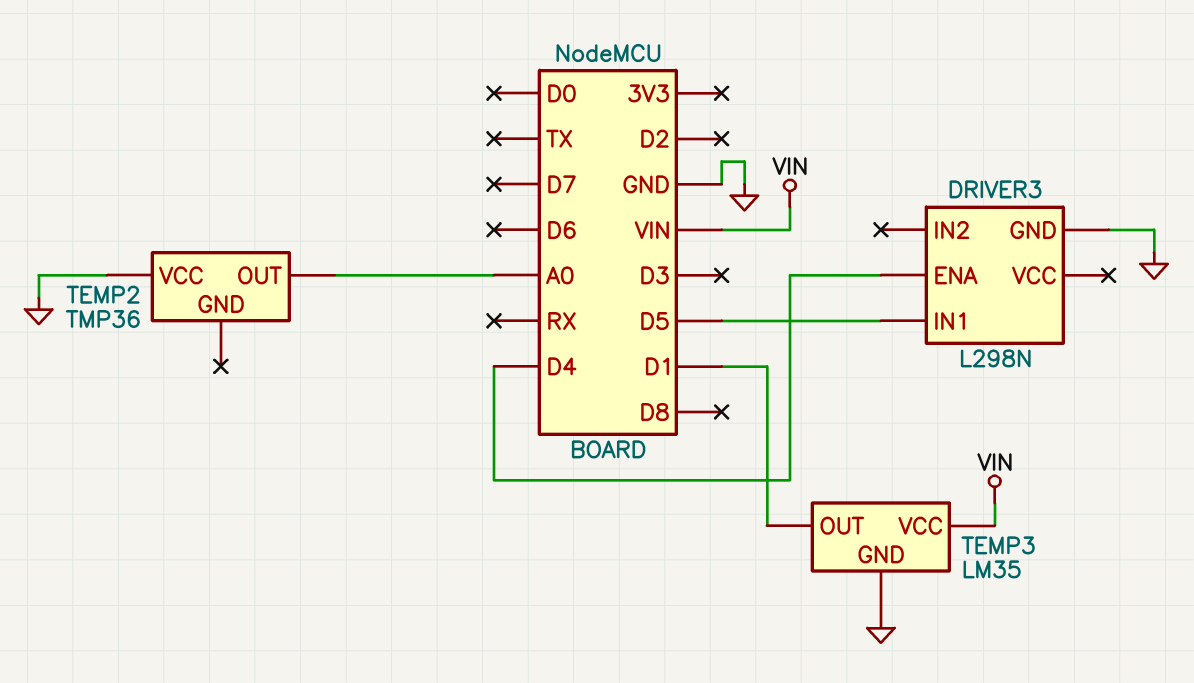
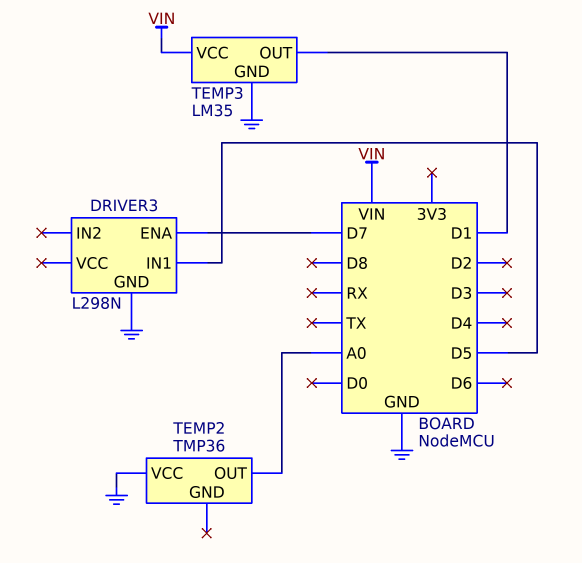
DRIVER3 pin ENA: D4 -> D7

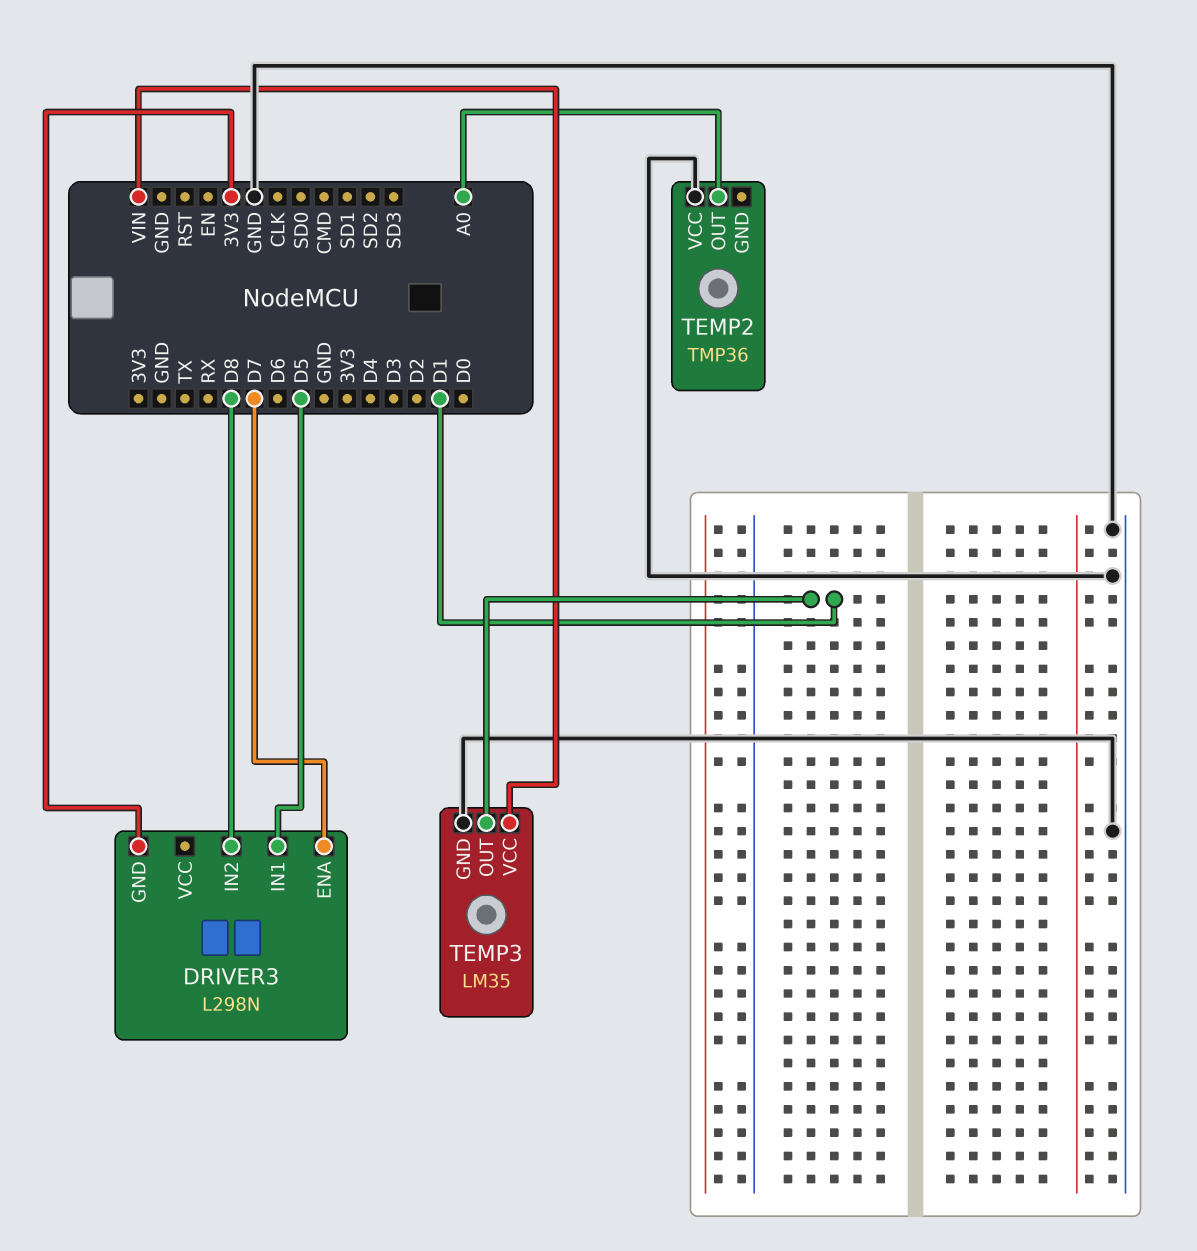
DRIVER3 pin GND: GND -> 3V3
DRIVER3 pin IN2: none -> D8

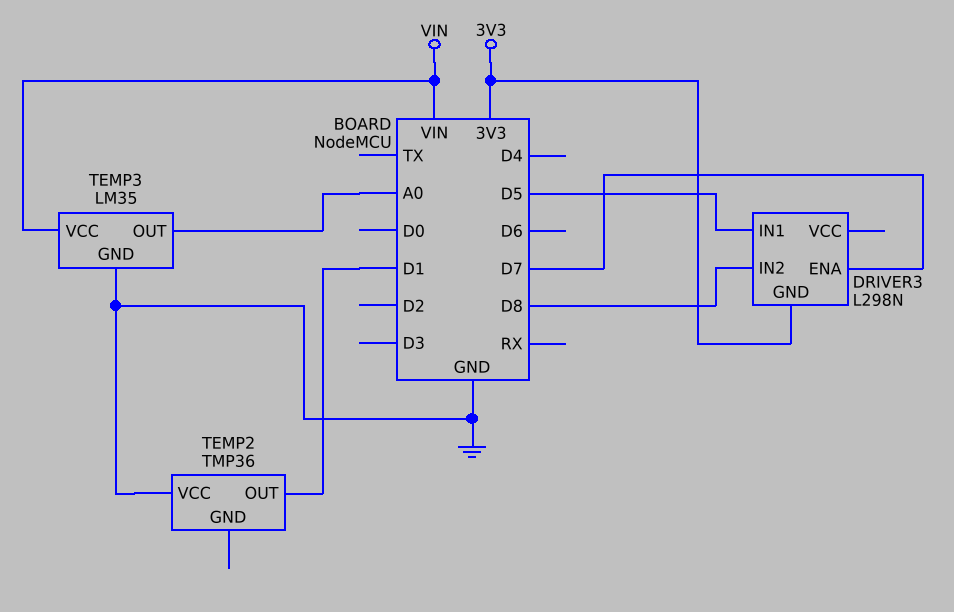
TEMP2 pin OUT: A0 -> D1
TEMP3 pin OUT: D1 -> A0

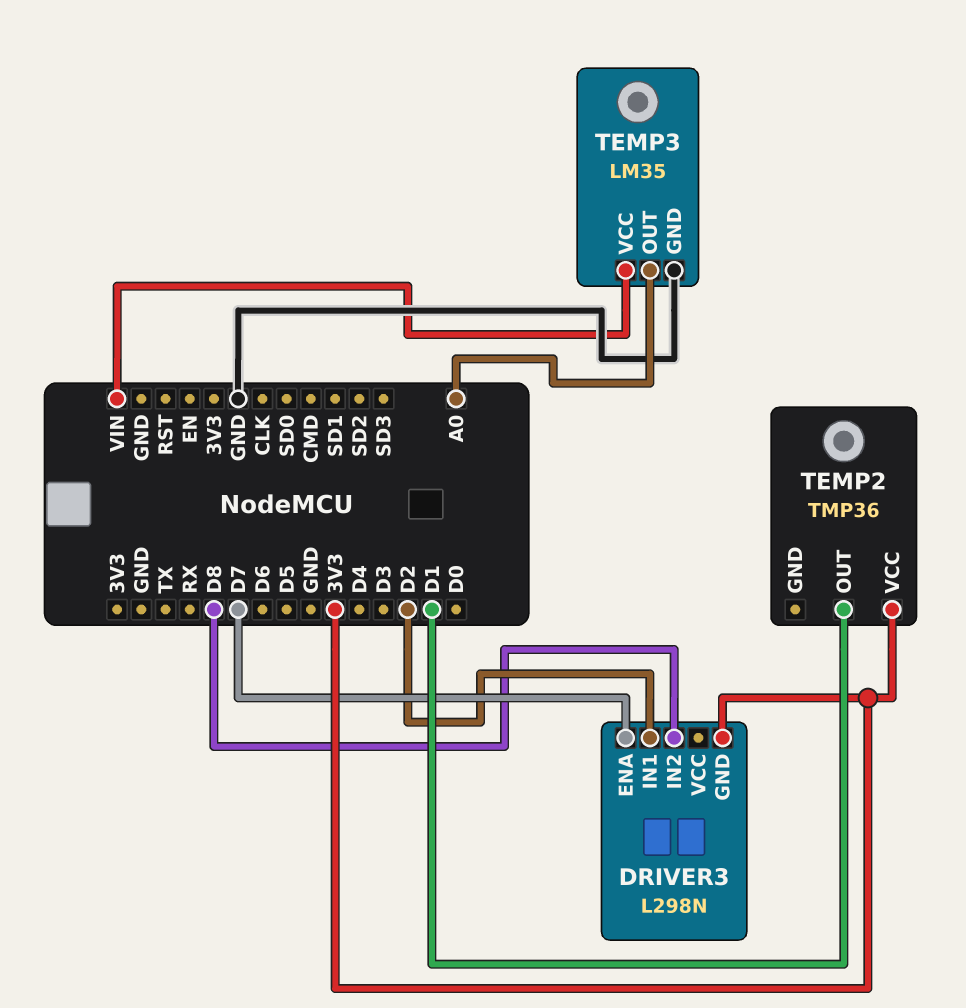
DRIVER3 pin IN1: D5 -> D2
TEMP2 pin VCC: GND -> 3V3

